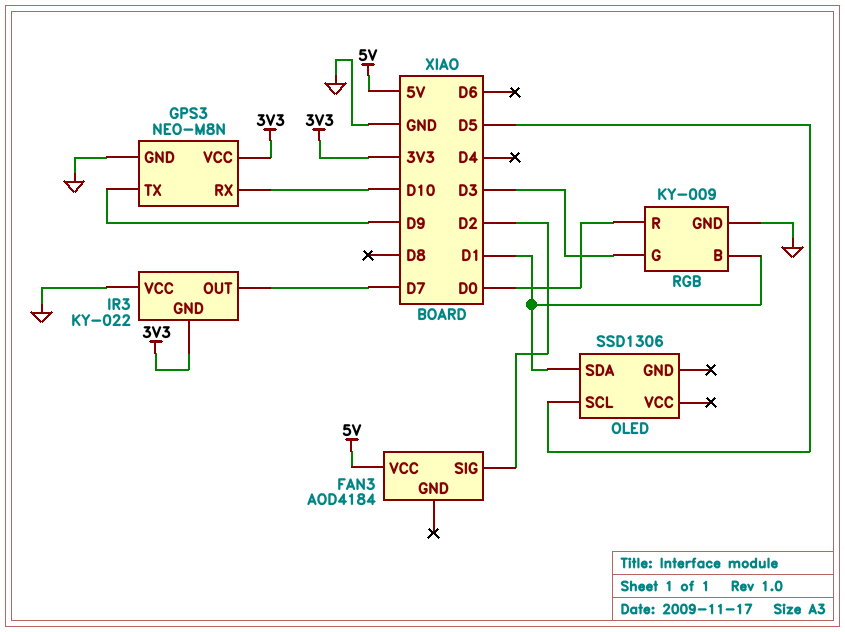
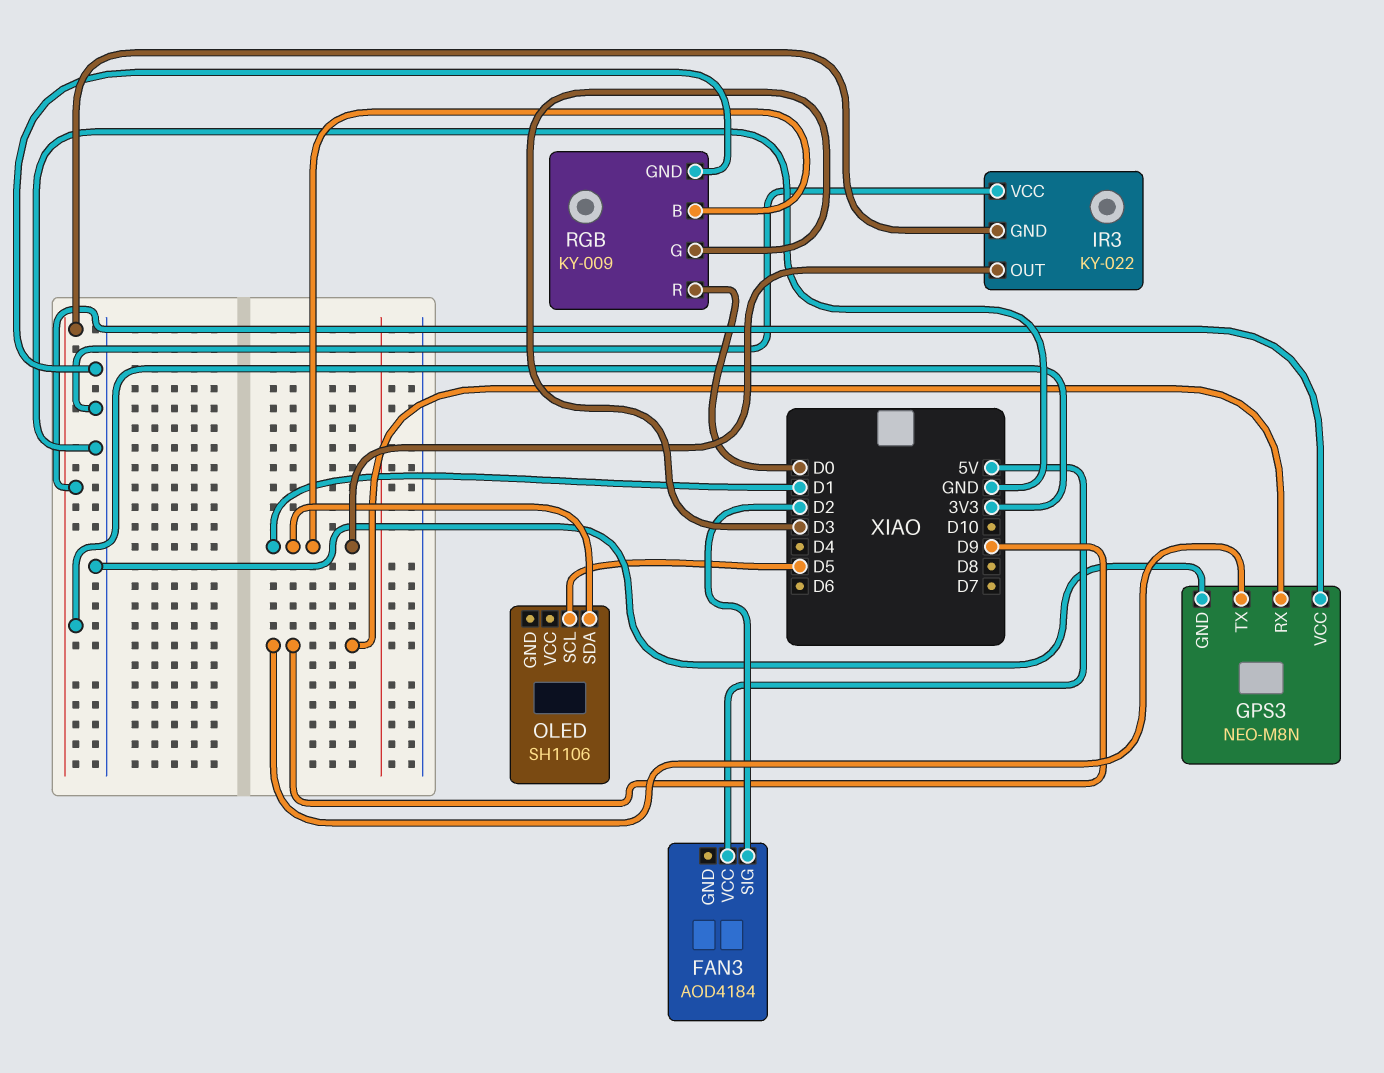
GPS3 pin RX: D10 -> D9
IR3 pin OUT: D7 -> D1
OLED: SSD1306 -> SH1106

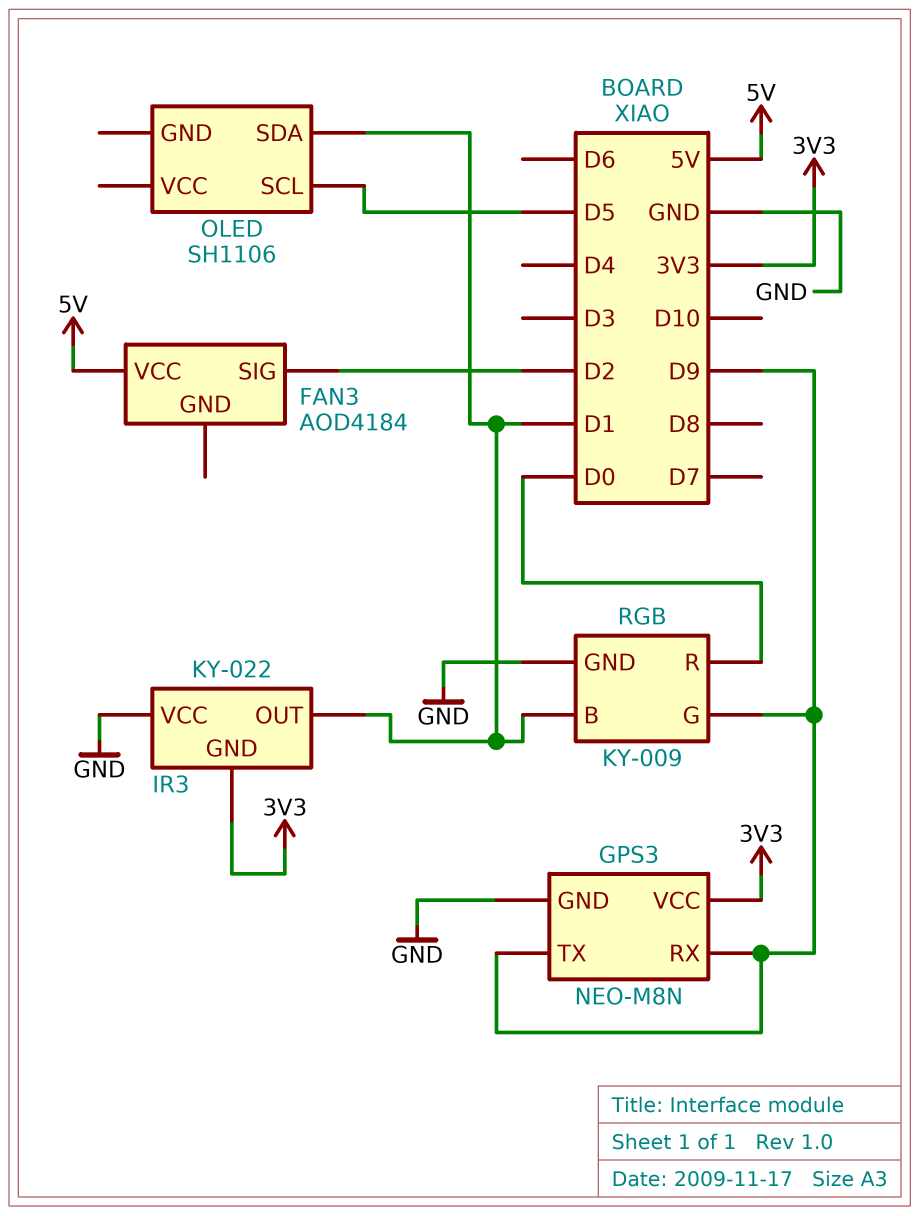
RGB pin G: D3 -> D9

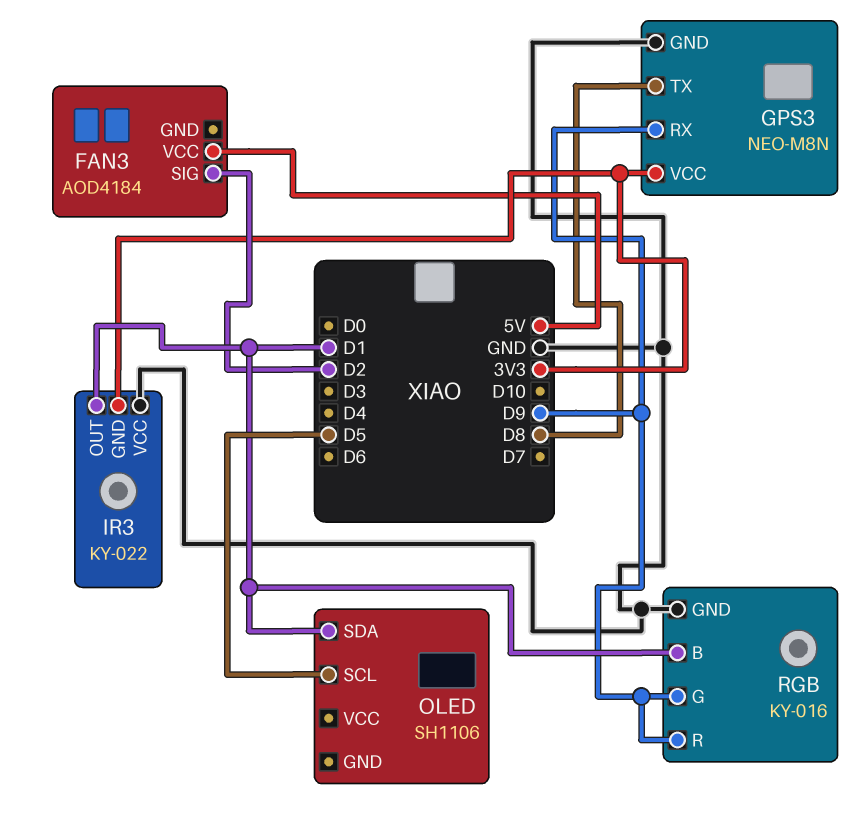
GPS3 pin TX: D9 -> D8
RGB: KY-009 -> KY-016
RGB pin R: D0 -> D9

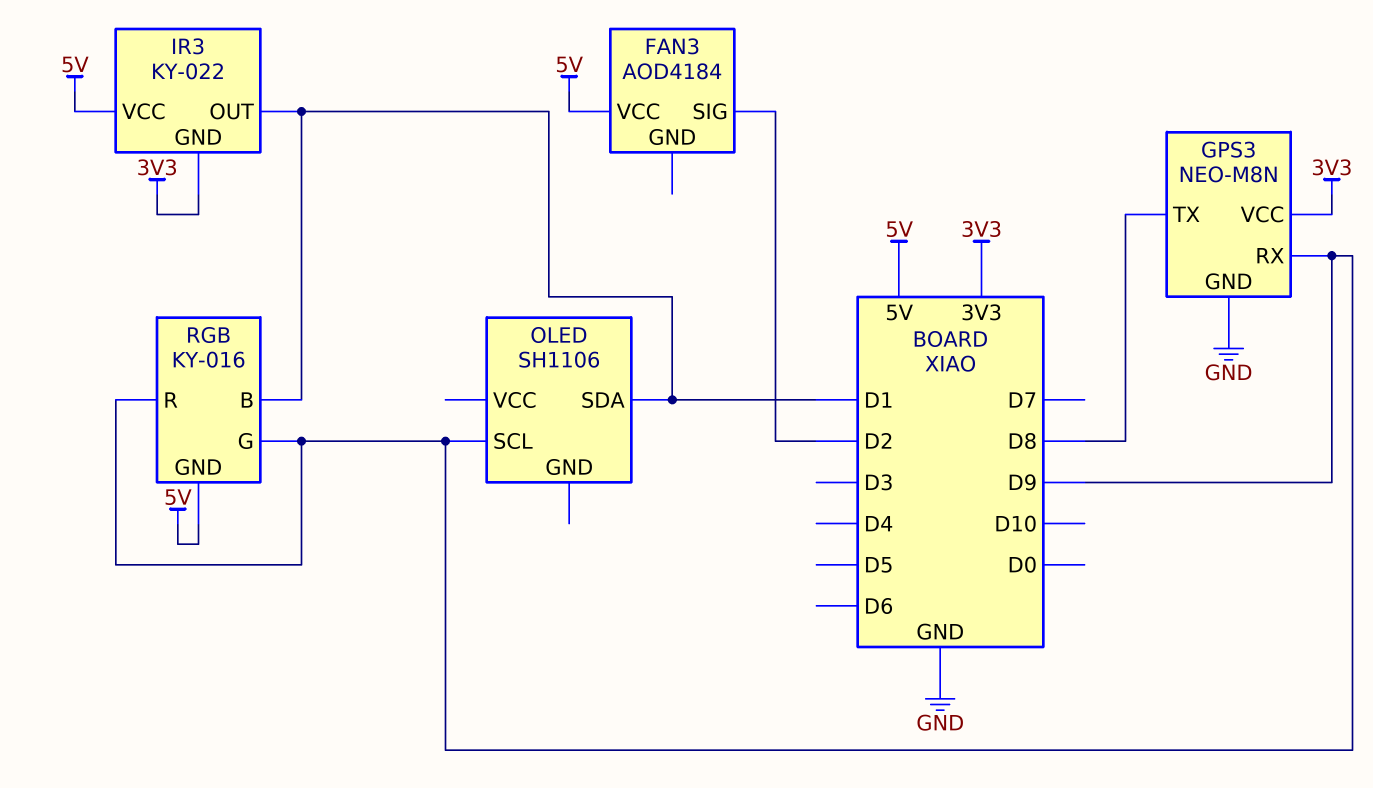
IR3 pin VCC: GND -> 5V
OLED pin SCL: D5 -> D9
RGB pin GND: GND -> 5V

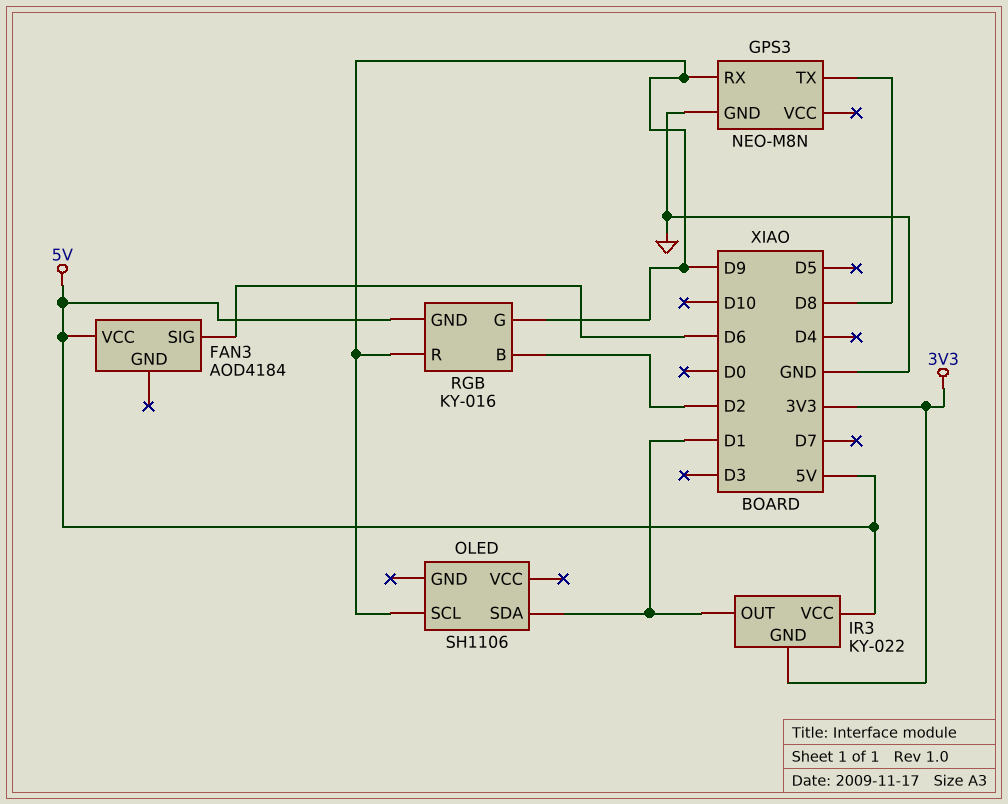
FAN3 pin SIG: D2 -> D6
GPS3 pin VCC: 3V3 -> none
RGB pin B: D1 -> D2

